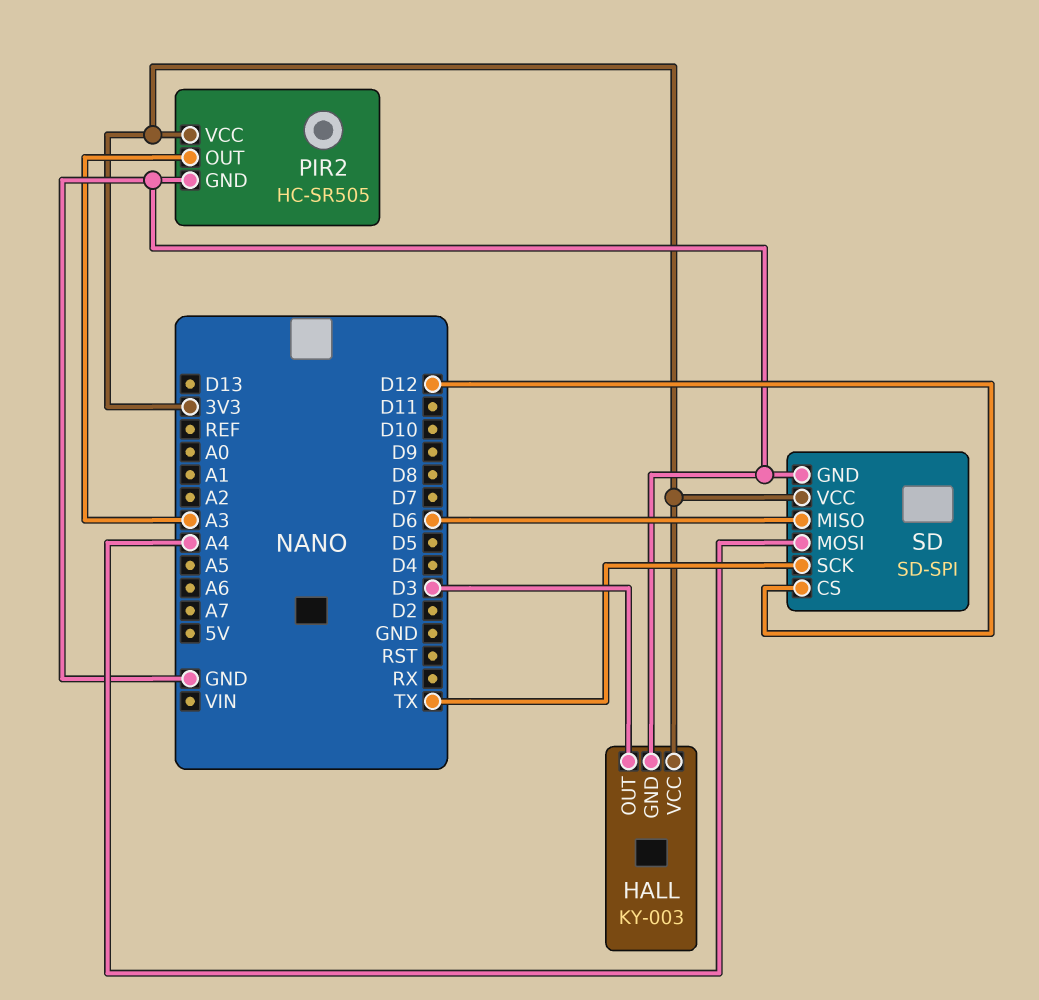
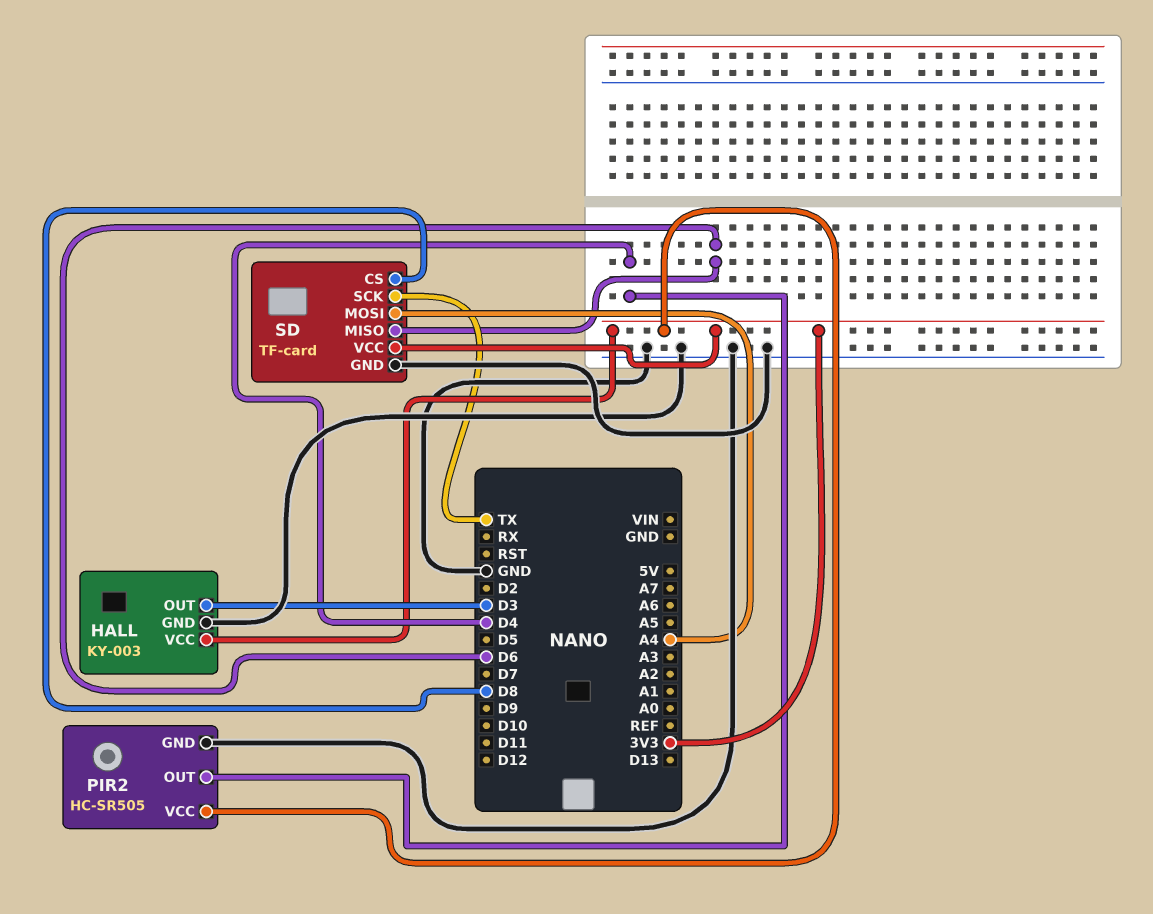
PIR2 pin OUT: A3 -> D4
SD: SD-SPI -> TF-card
SD pin CS: D12 -> D8

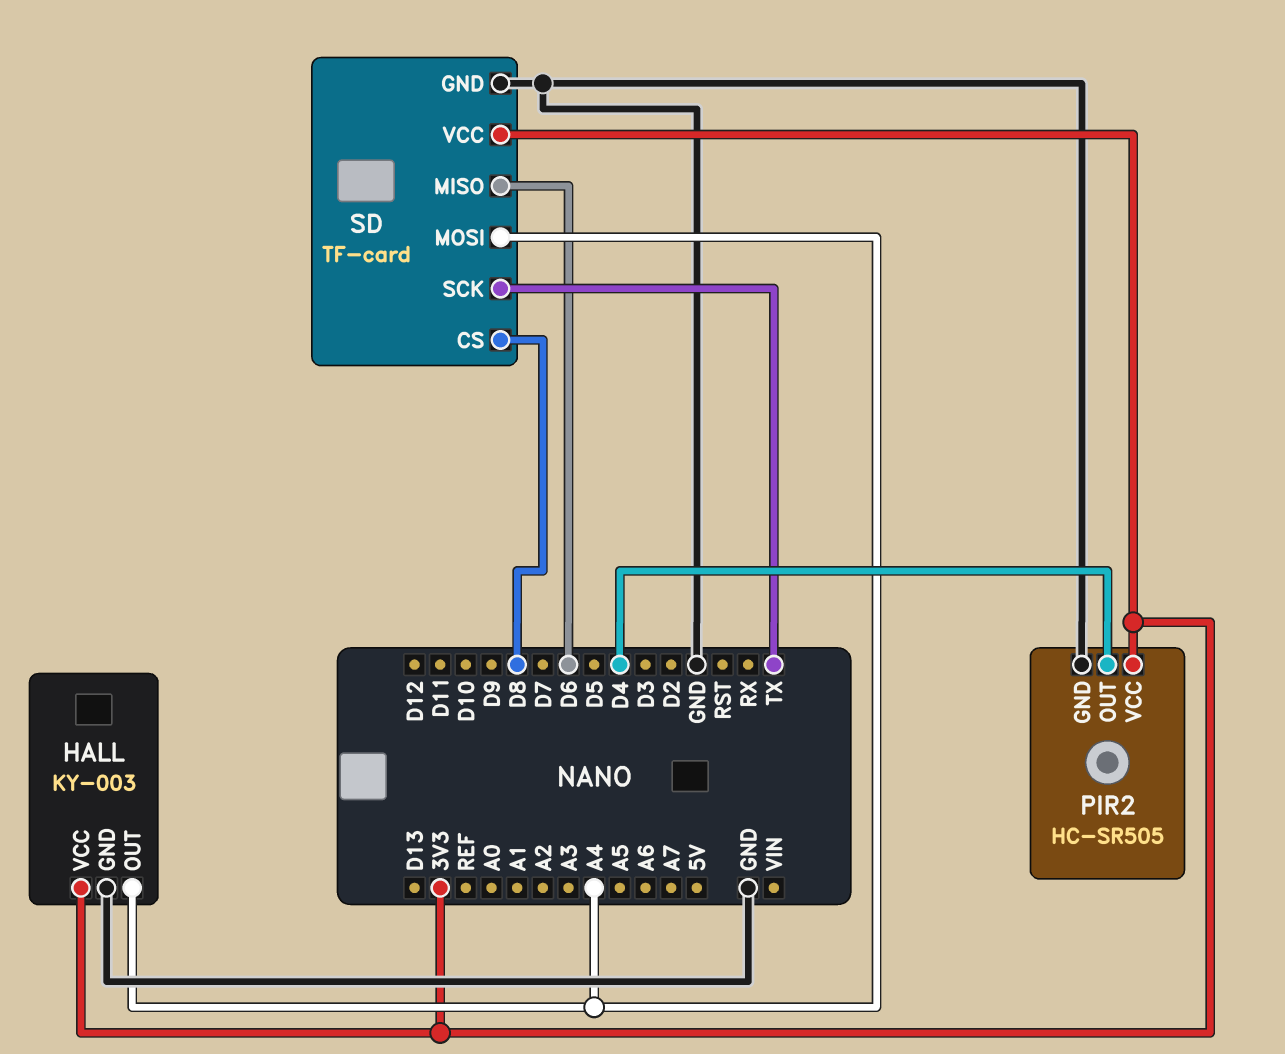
HALL pin OUT: D3 -> A4

